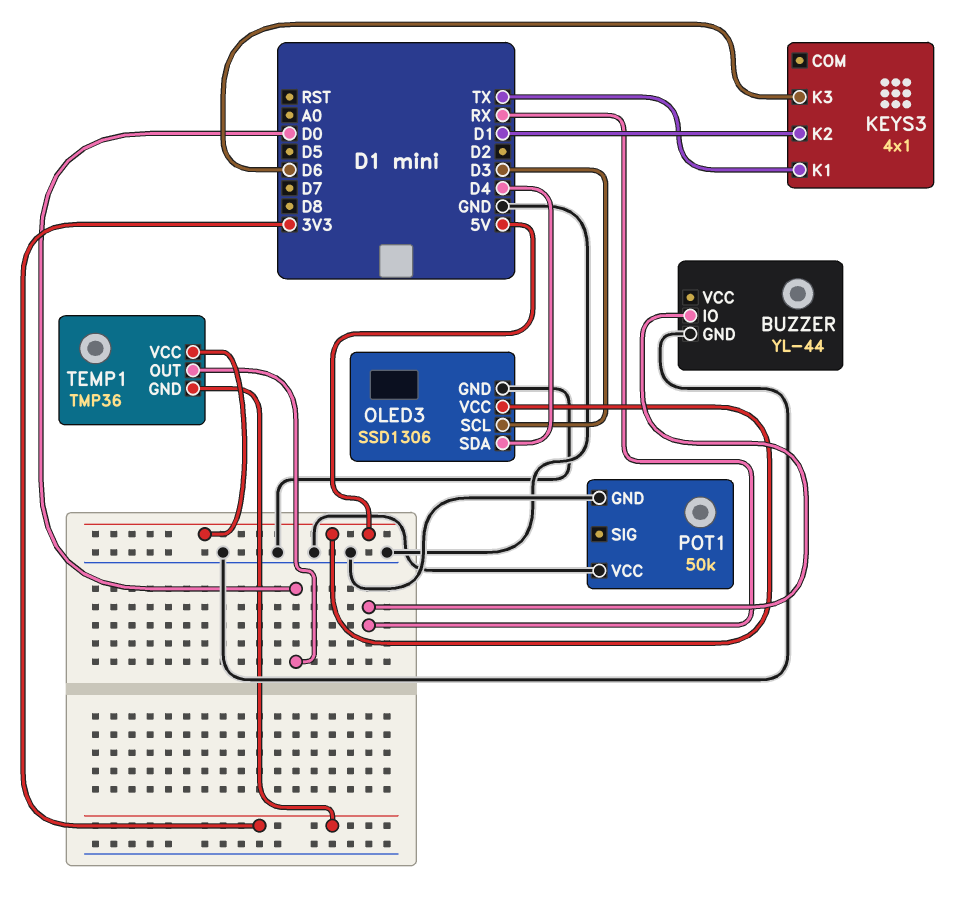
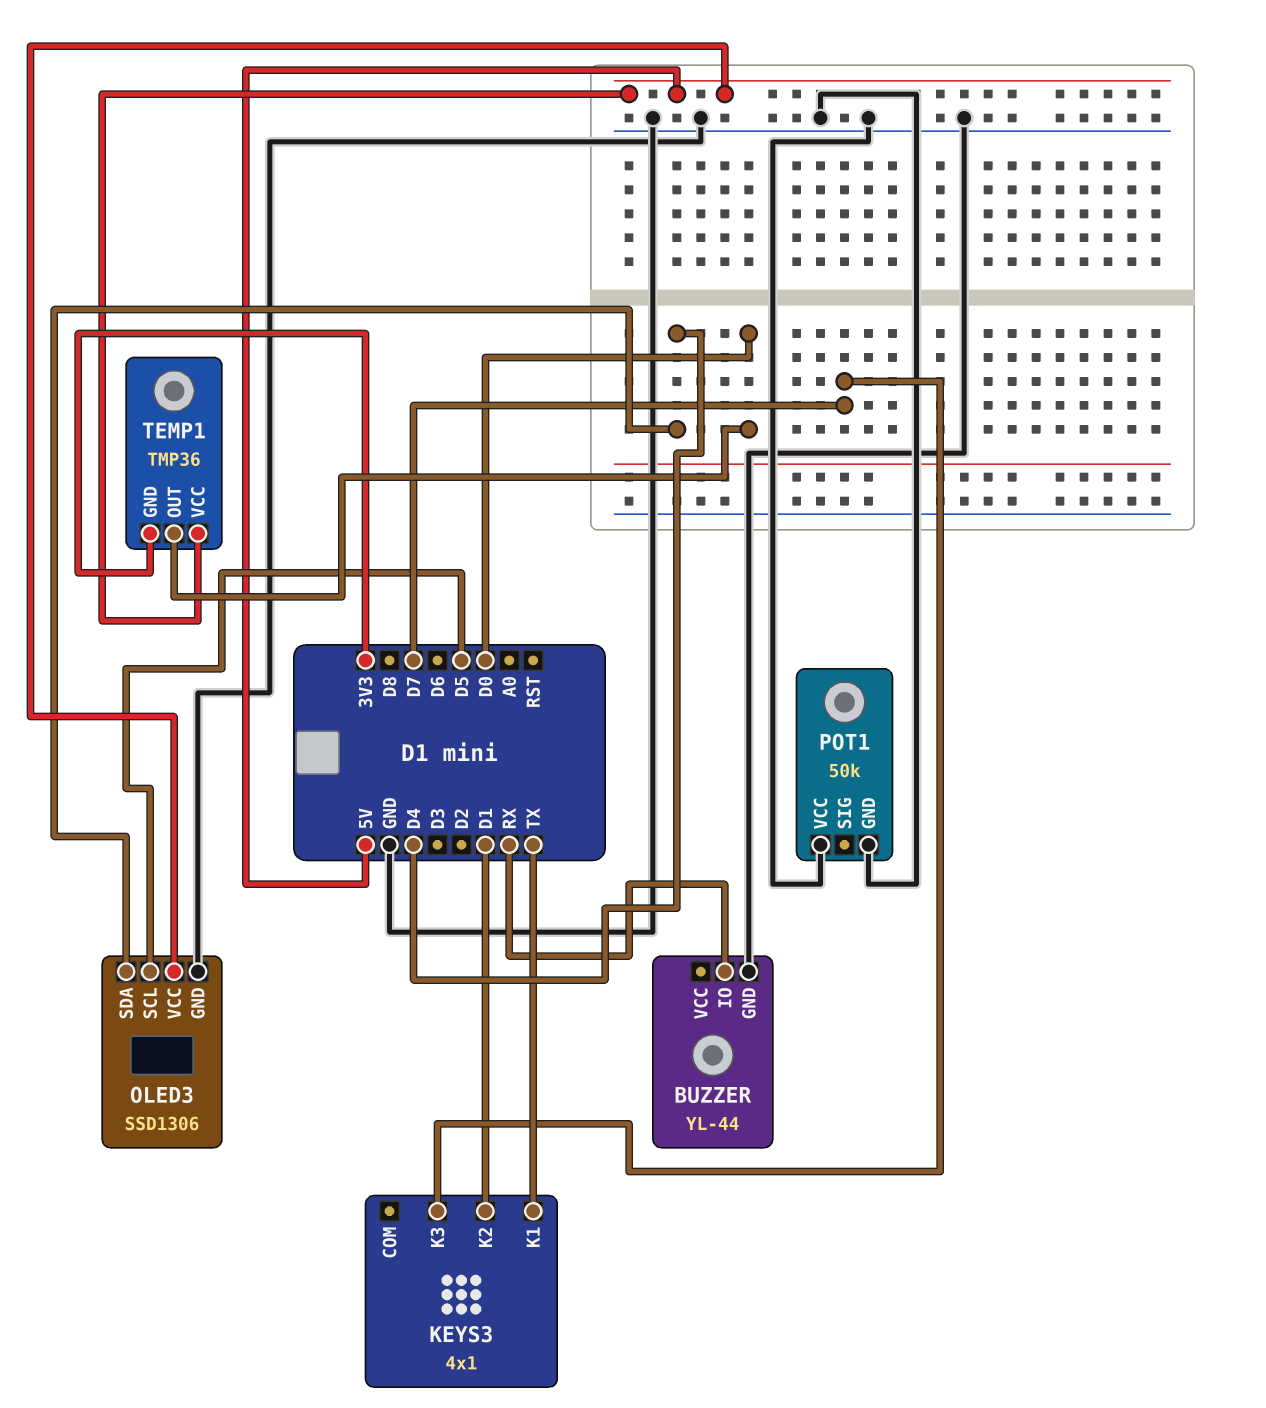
KEYS3 pin K3: D6 -> D7
OLED3 pin SCL: D3 -> D5

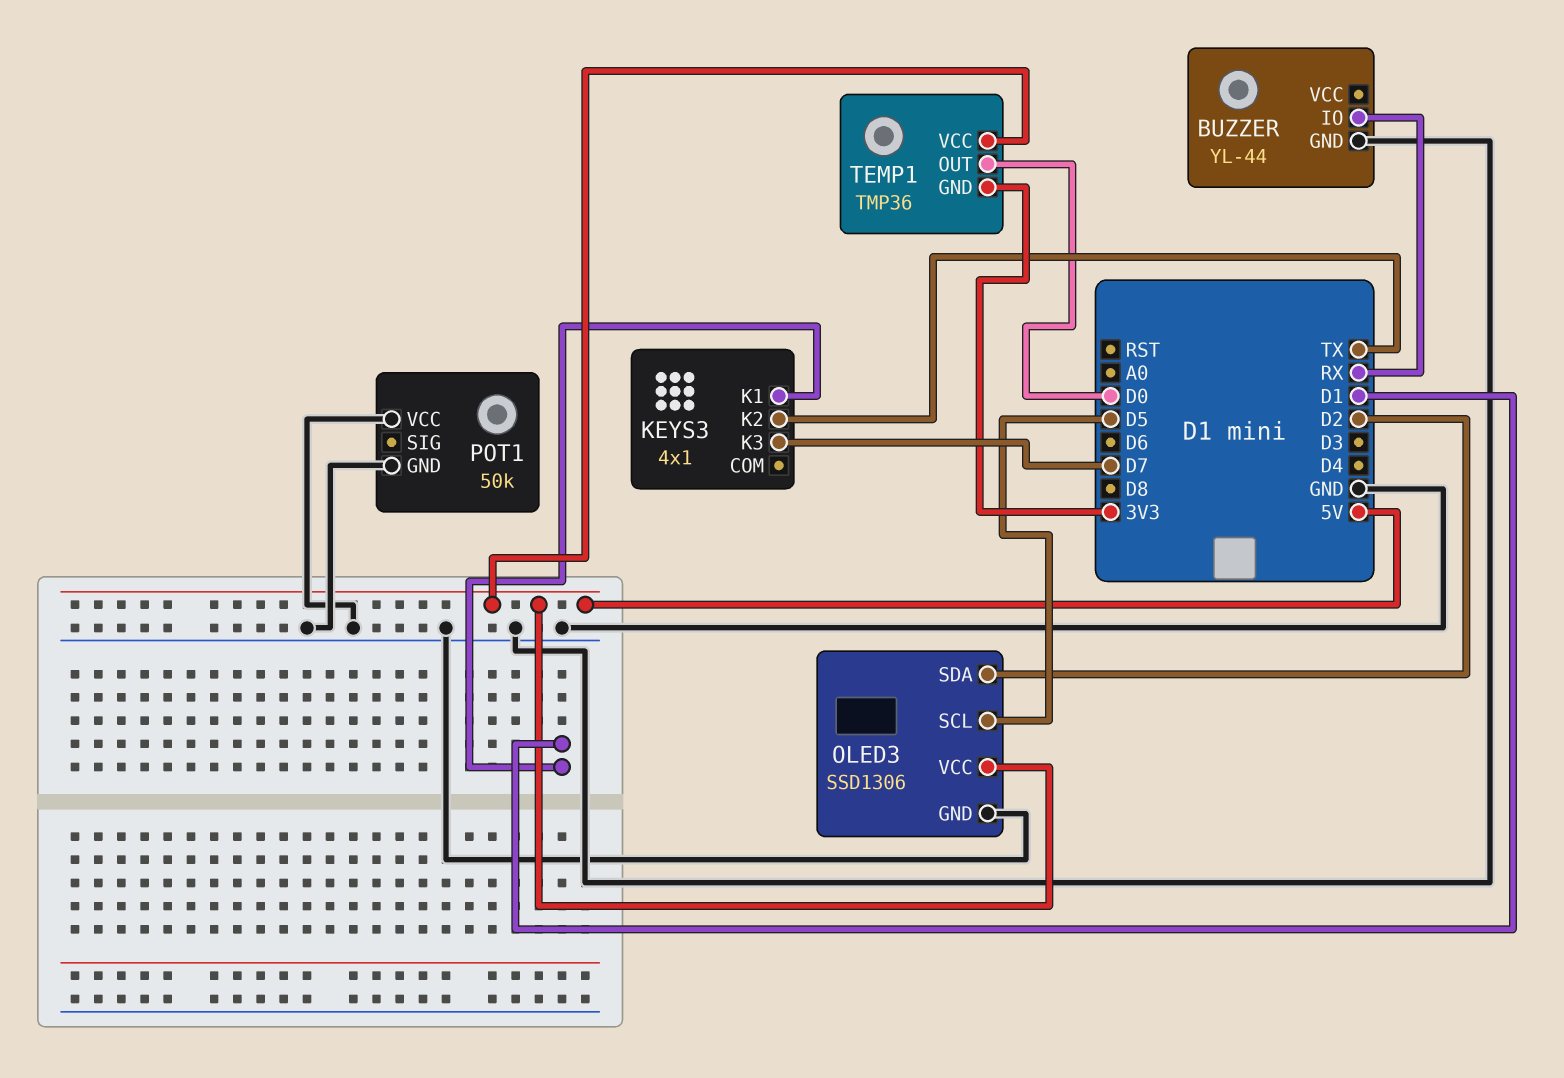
KEYS3 pin K1: TX -> D1
KEYS3 pin K2: D1 -> TX
OLED3 pin SDA: D4 -> D2

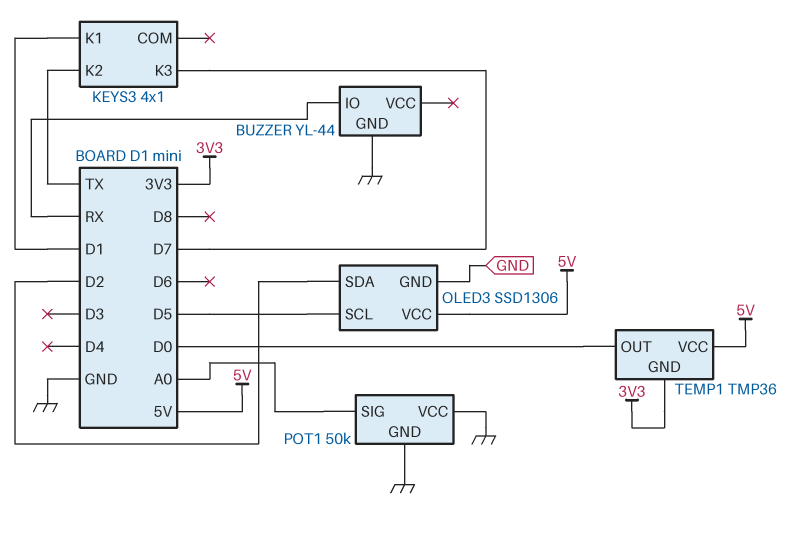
POT1 pin SIG: none -> A0

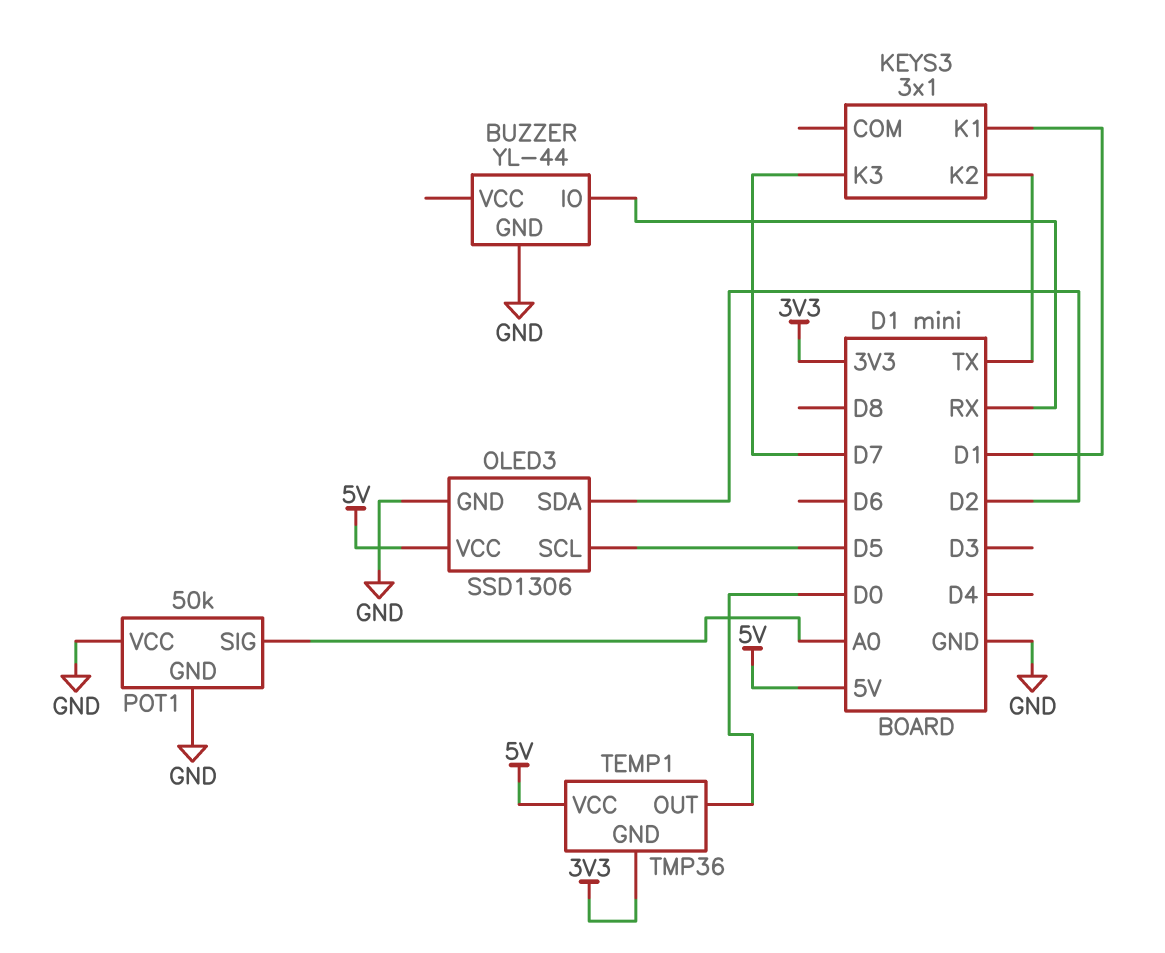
KEYS3: 4x1 -> 3x1

